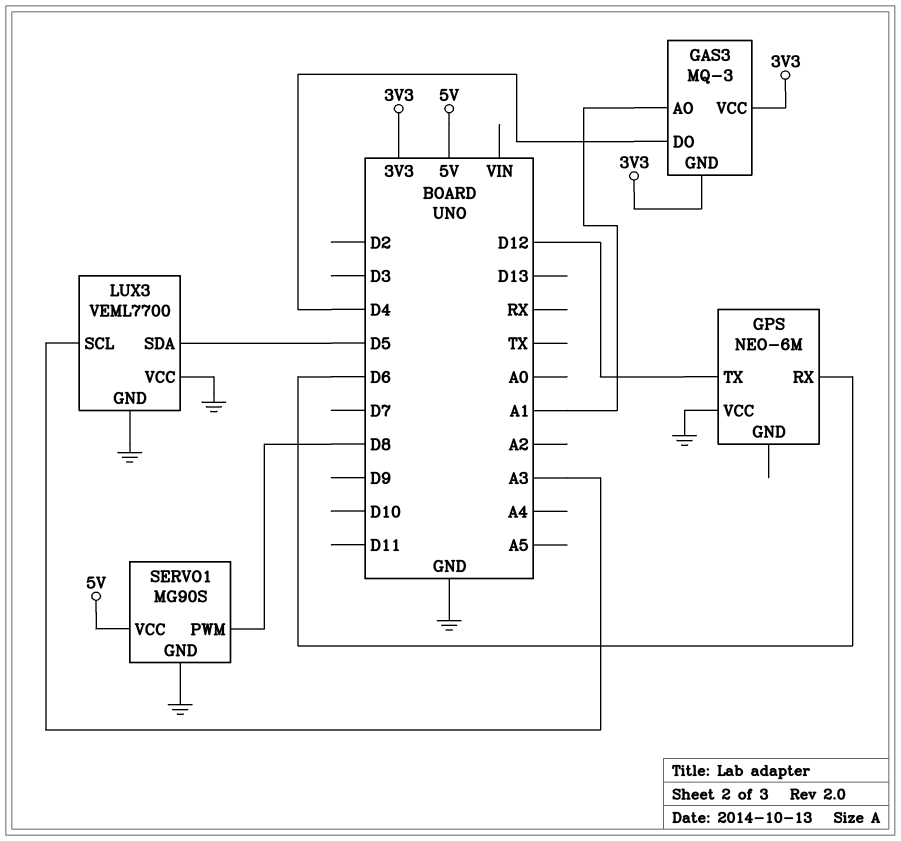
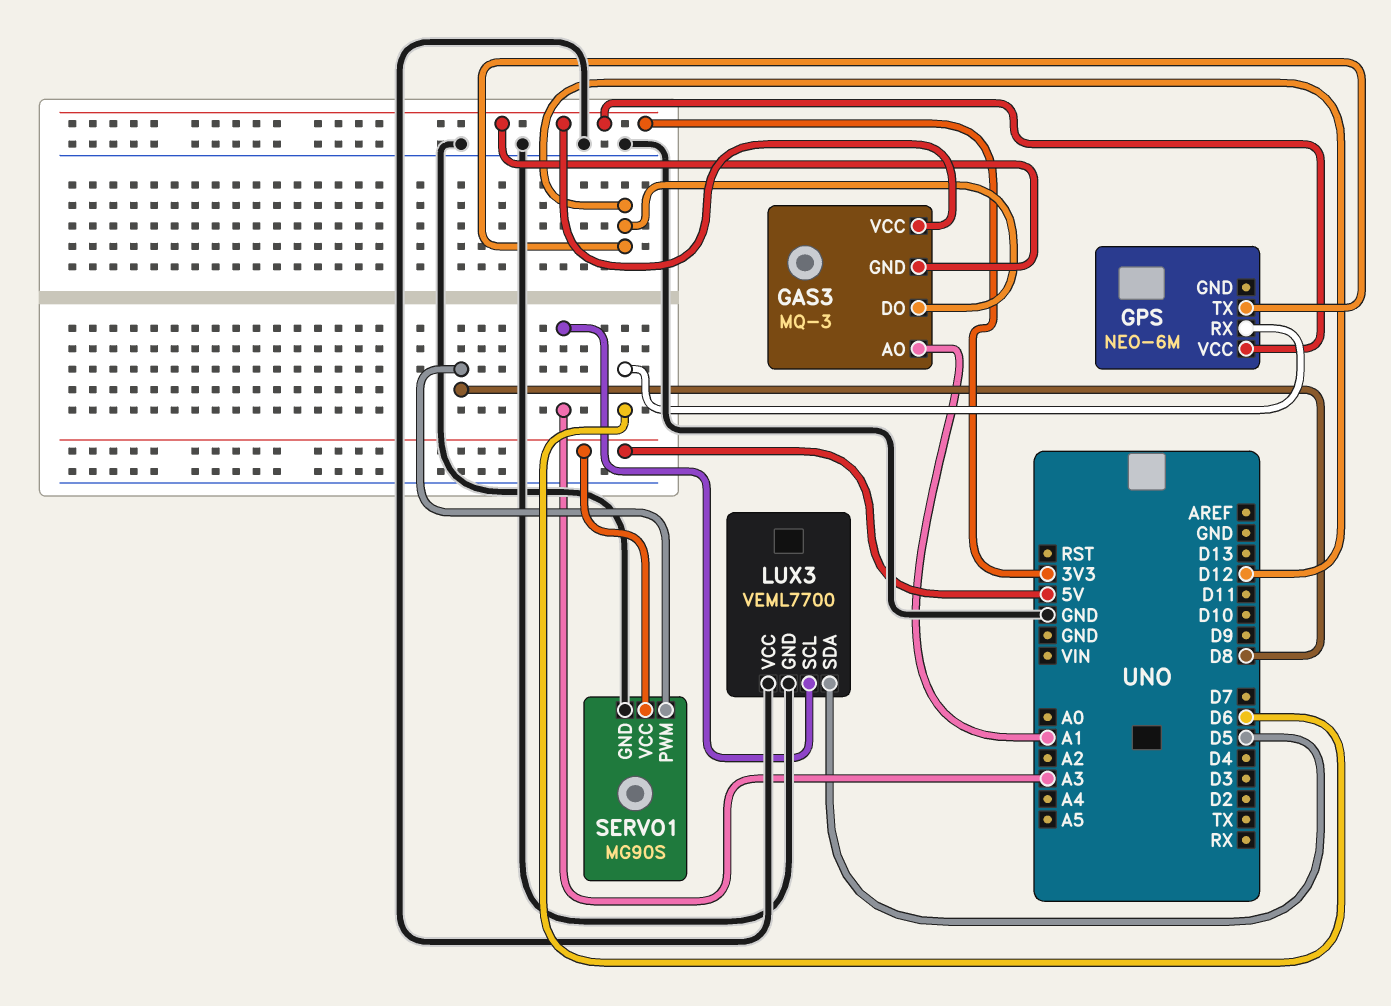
GAS3 pin DO: D4 -> D12
GPS pin VCC: GND -> 3V3

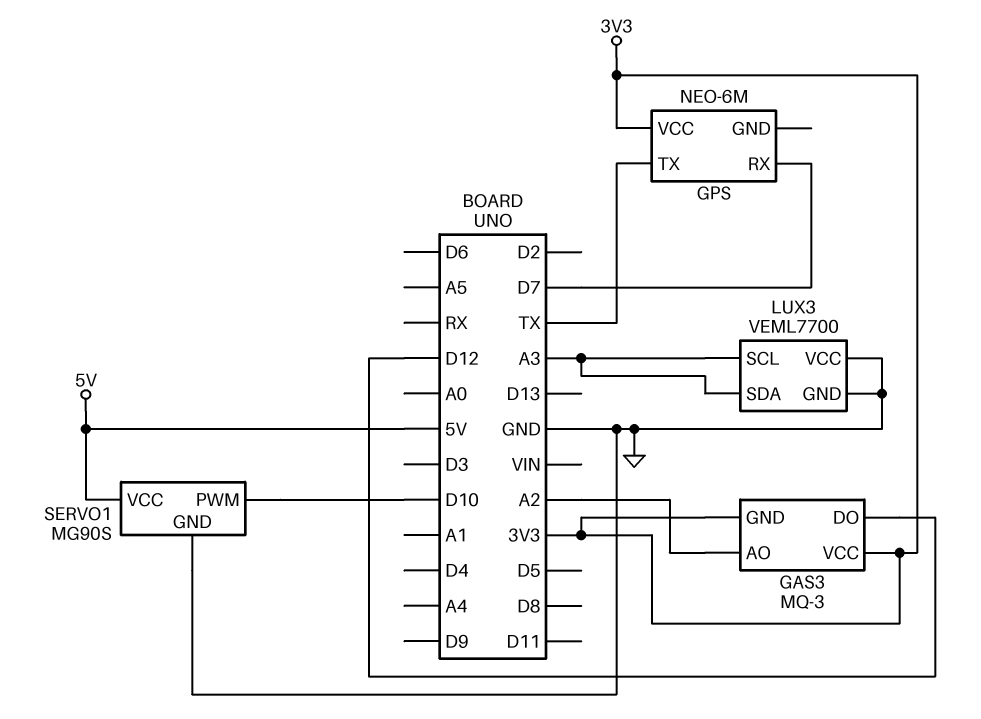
GAS3 pin AO: A1 -> A2
GPS pin RX: D6 -> D7
GPS pin TX: D12 -> TX
LUX3 pin SDA: D5 -> A3
SERVO1 pin PWM: D8 -> D10

